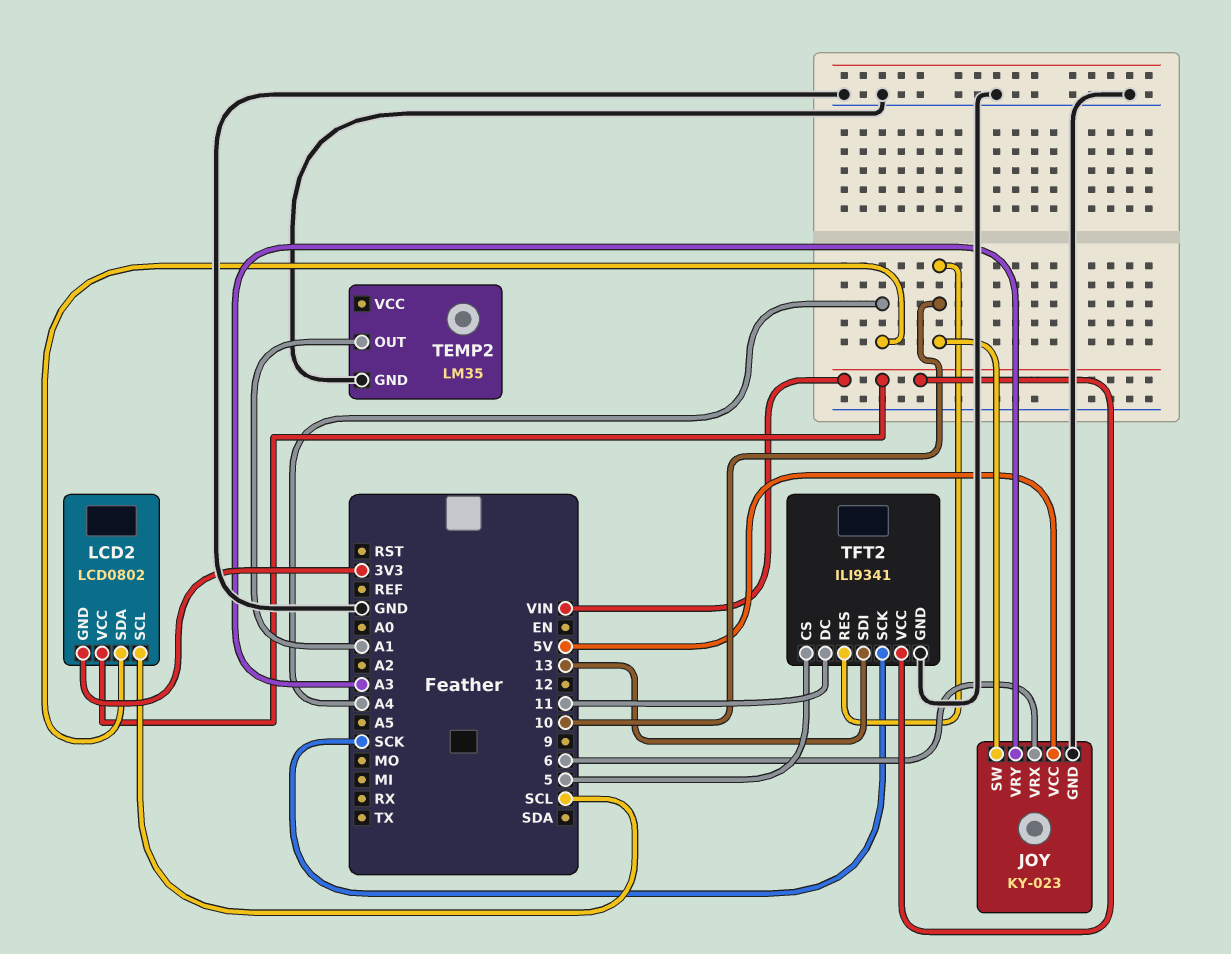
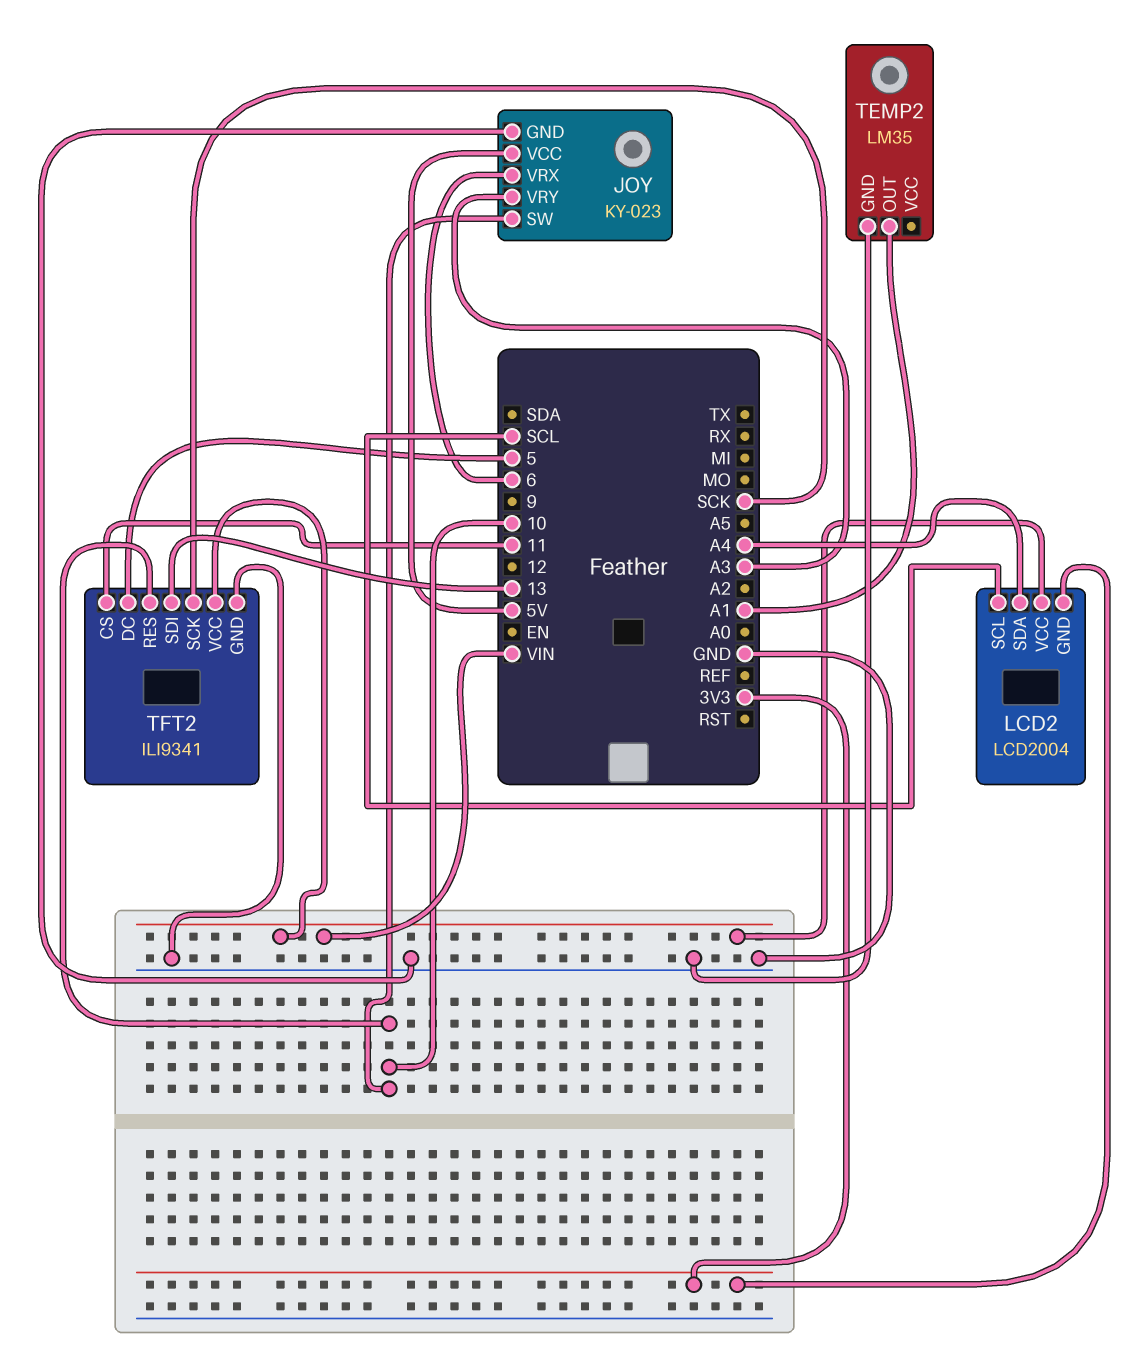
LCD2: LCD0802 -> LCD2004
TFT2 pin CS: 5 -> 11
TFT2 pin DC: 11 -> 5

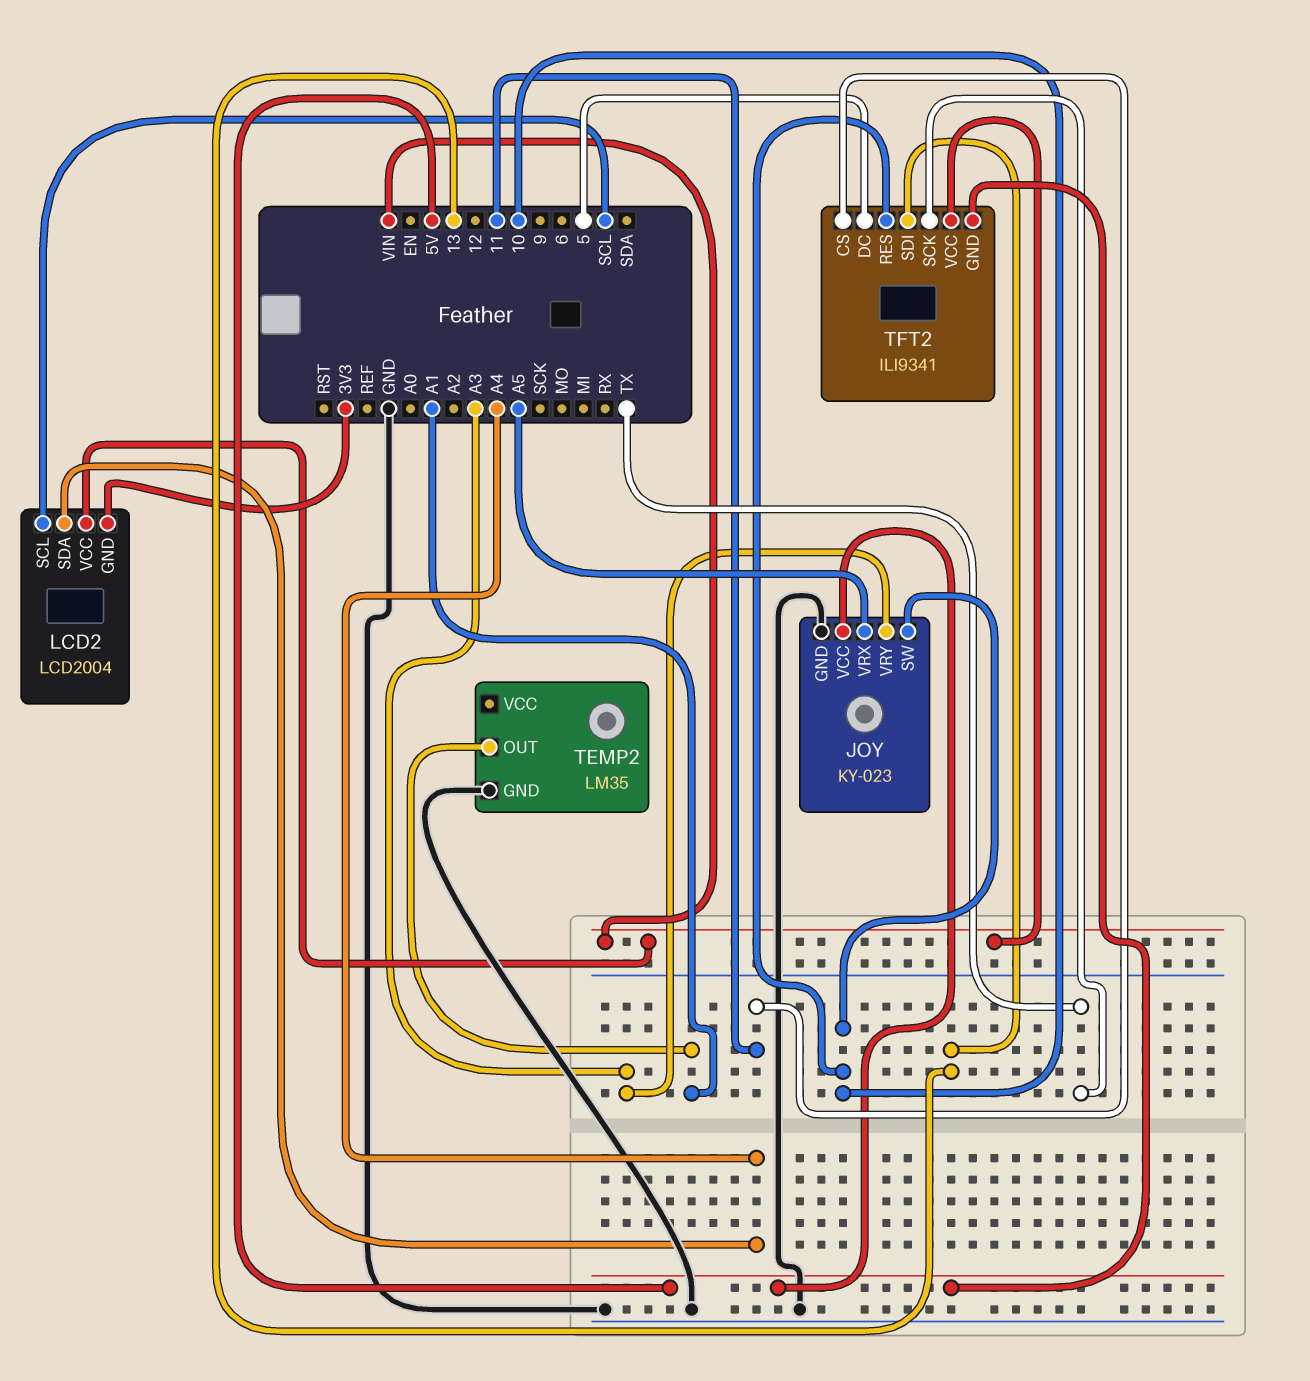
JOY pin VRX: 6 -> A5
TFT2 pin GND: GND -> 5V
TFT2 pin SCK: SCK -> TX

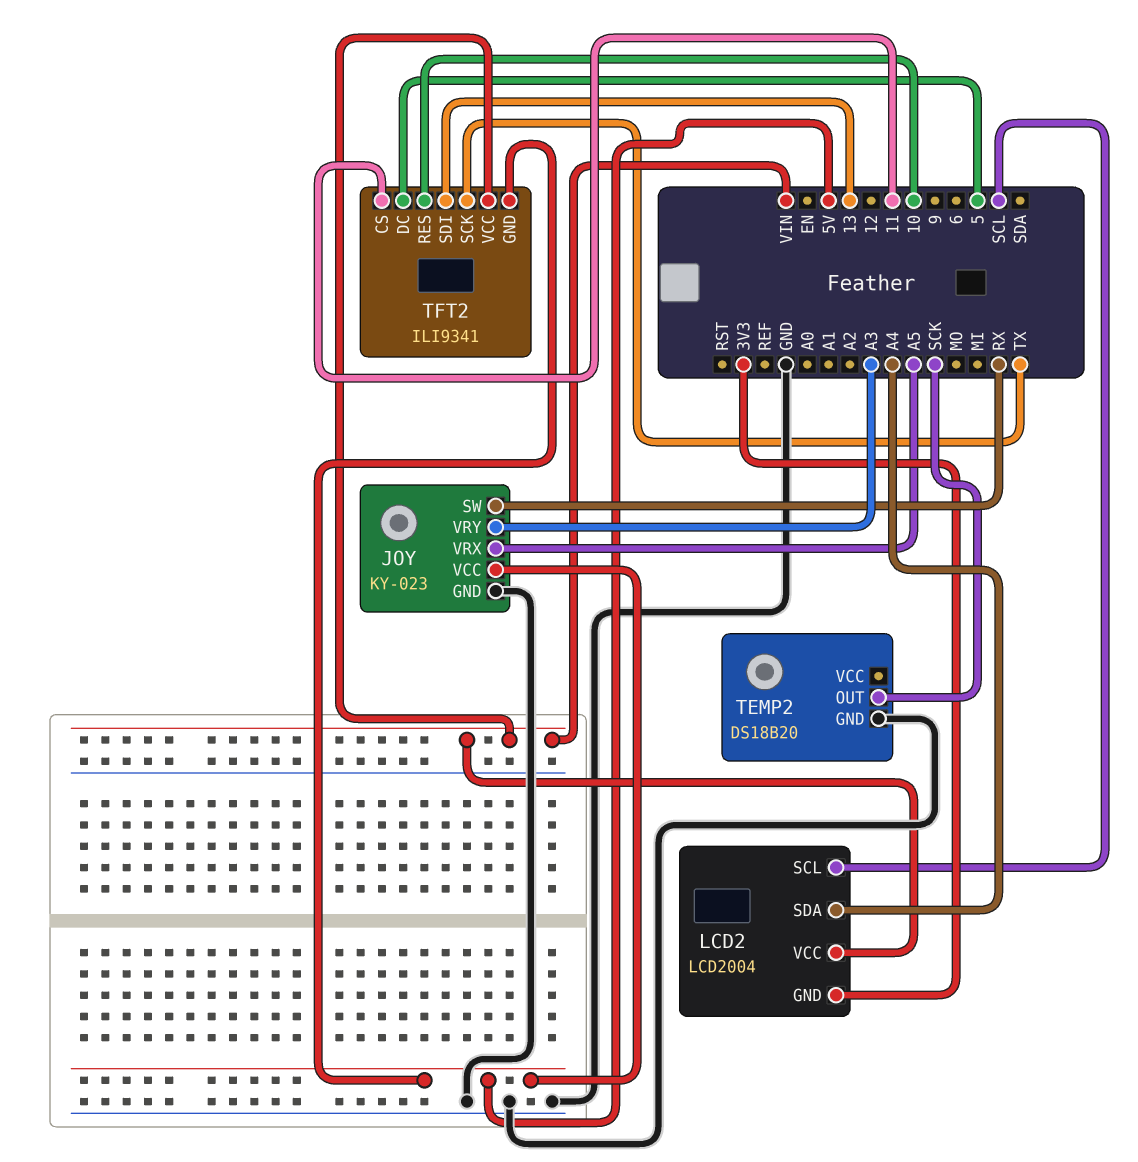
JOY pin SW: 10 -> RX
TEMP2: LM35 -> DS18B20
TEMP2 pin OUT: A1 -> SCK

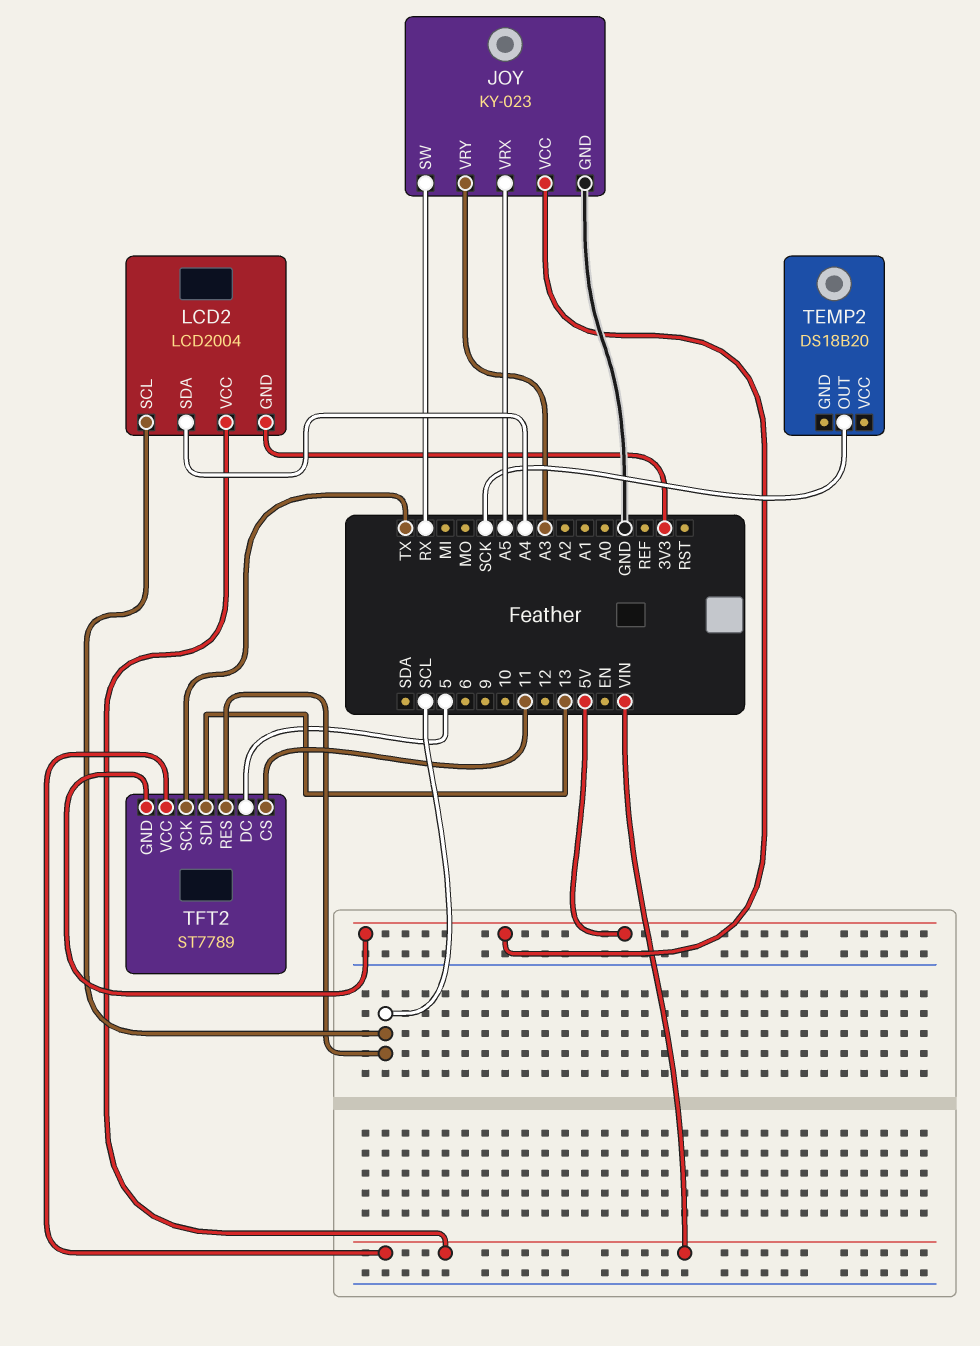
TEMP2 pin GND: GND -> none
TFT2: ILI9341 -> ST7789
TFT2 pin RES: 10 -> SCL

